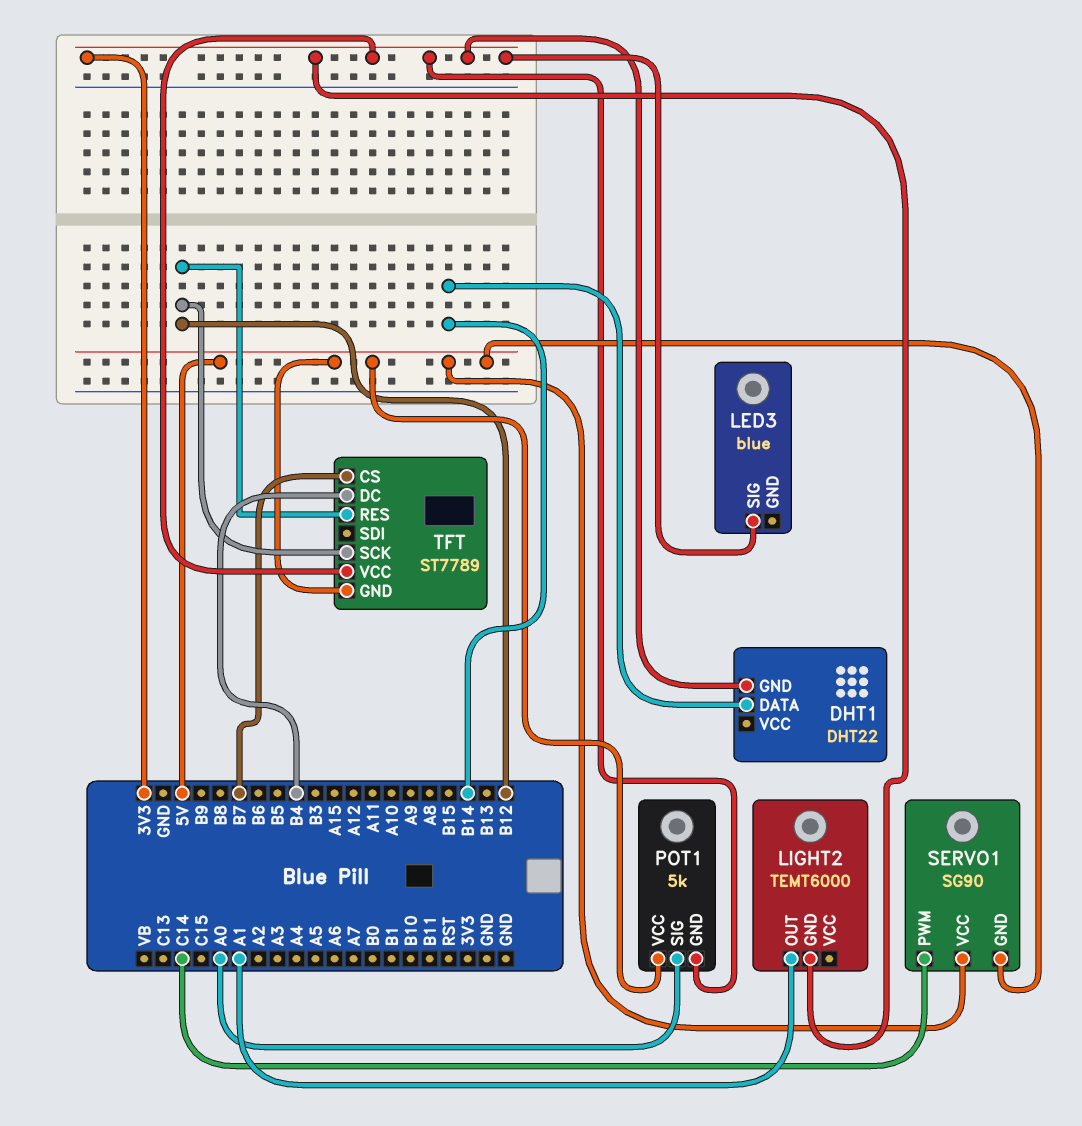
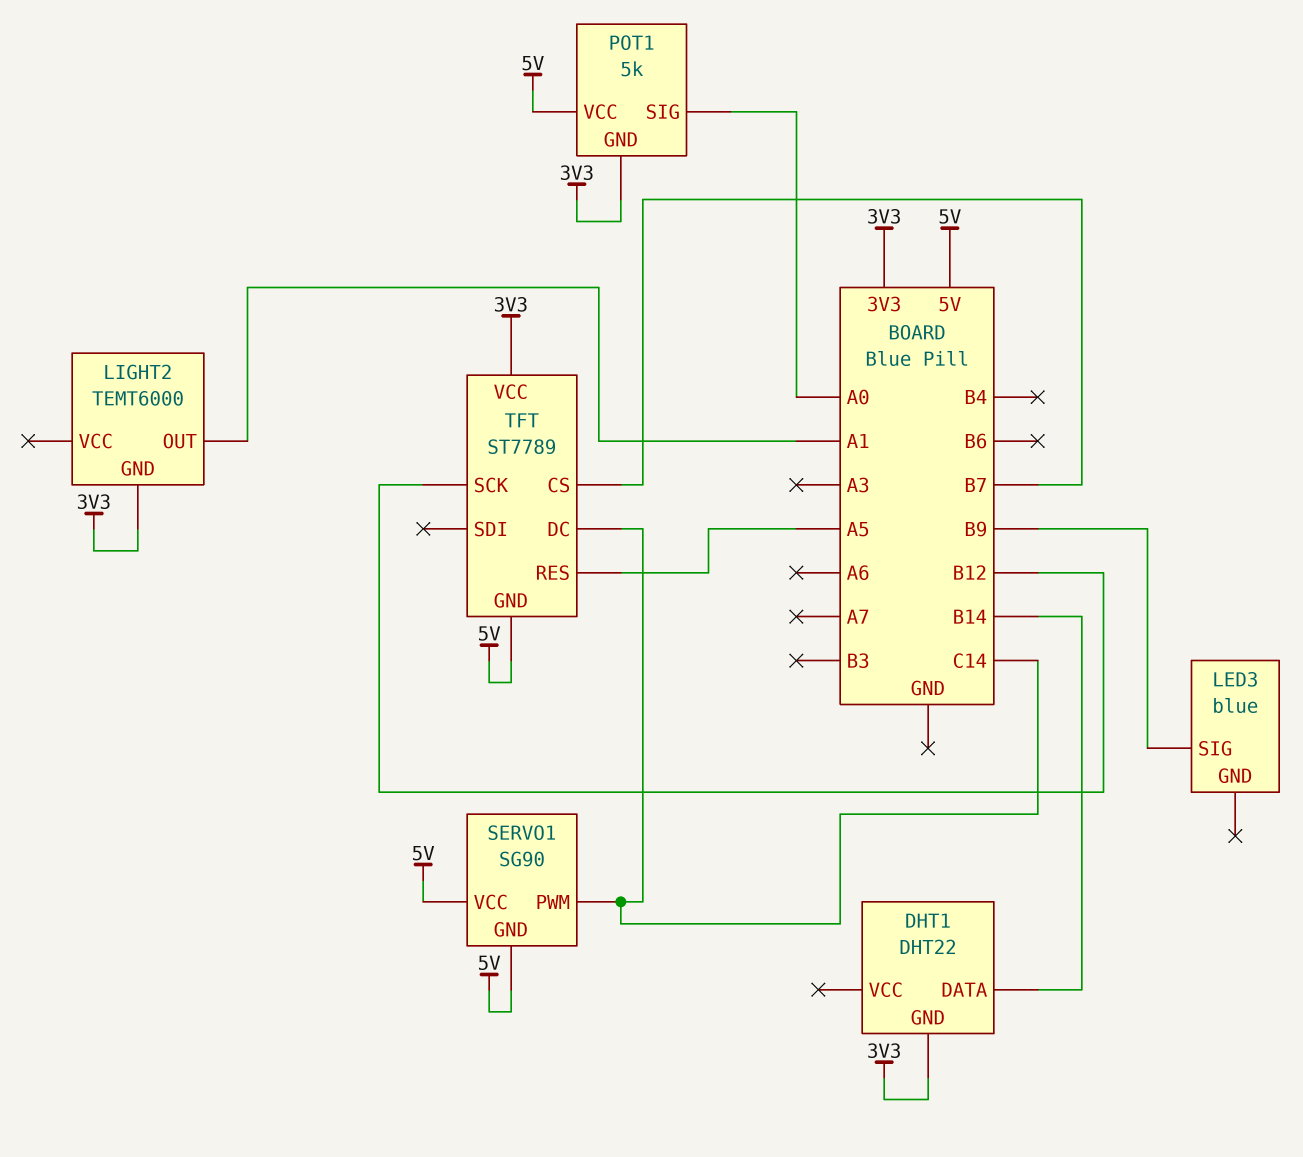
LED3 pin SIG: 3V3 -> B9
TFT pin DC: B4 -> C14
TFT pin RES: B12 -> A5

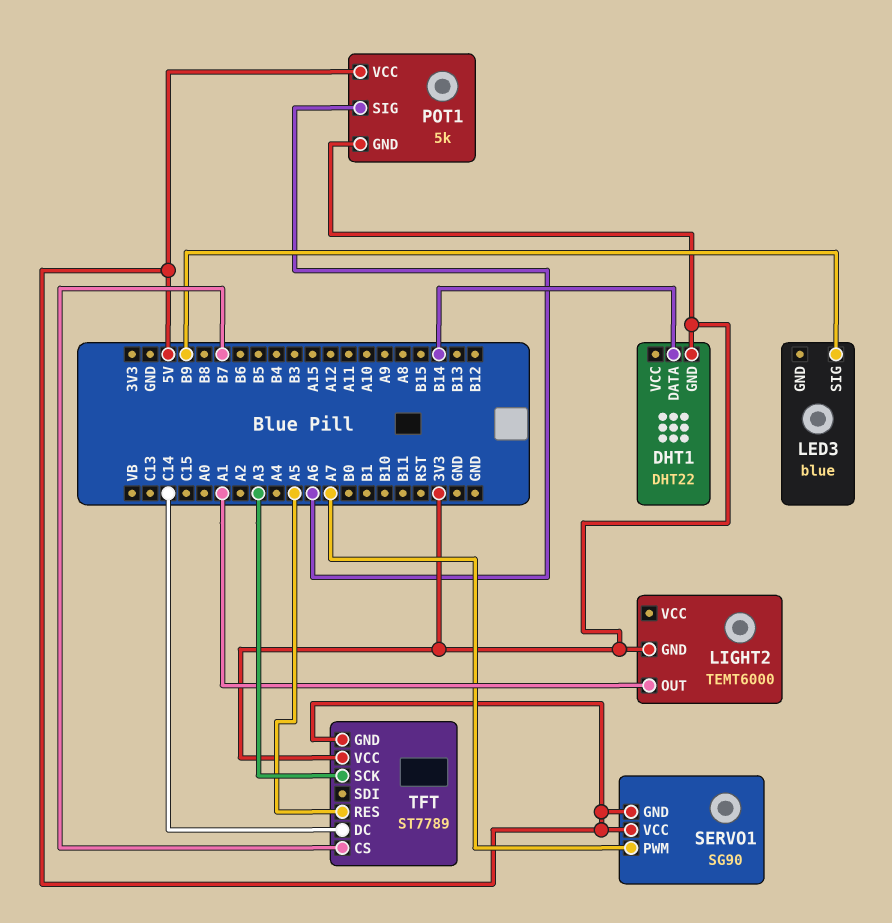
POT1 pin SIG: A0 -> A6
SERVO1 pin PWM: C14 -> A7
TFT pin SCK: B12 -> A3

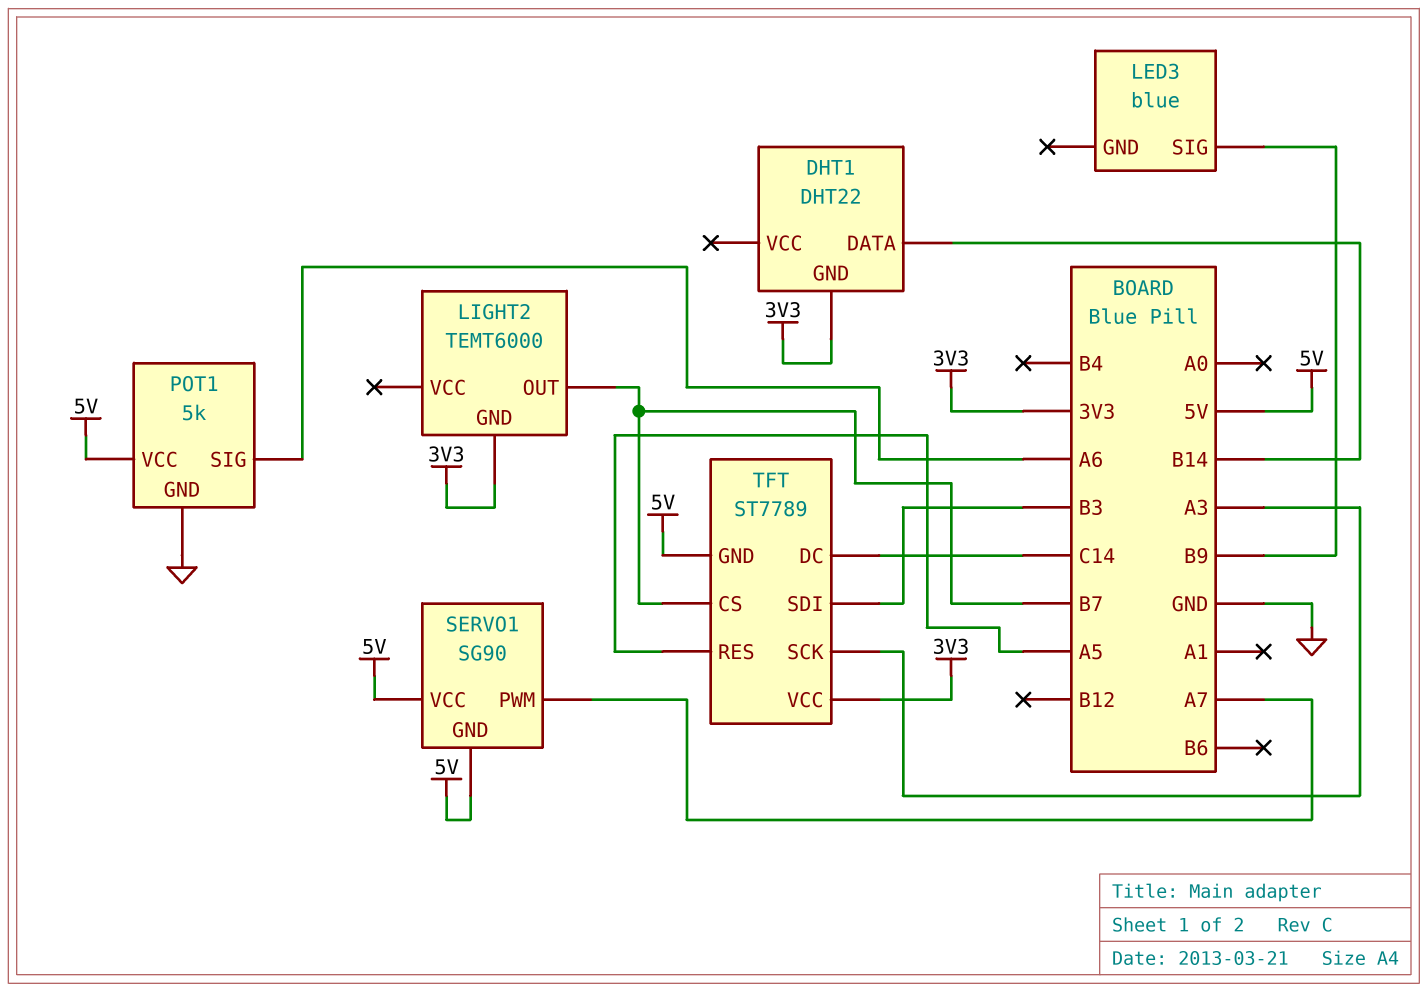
LIGHT2 pin OUT: A1 -> B7
POT1 pin GND: 3V3 -> GND
TFT pin SDI: none -> B3

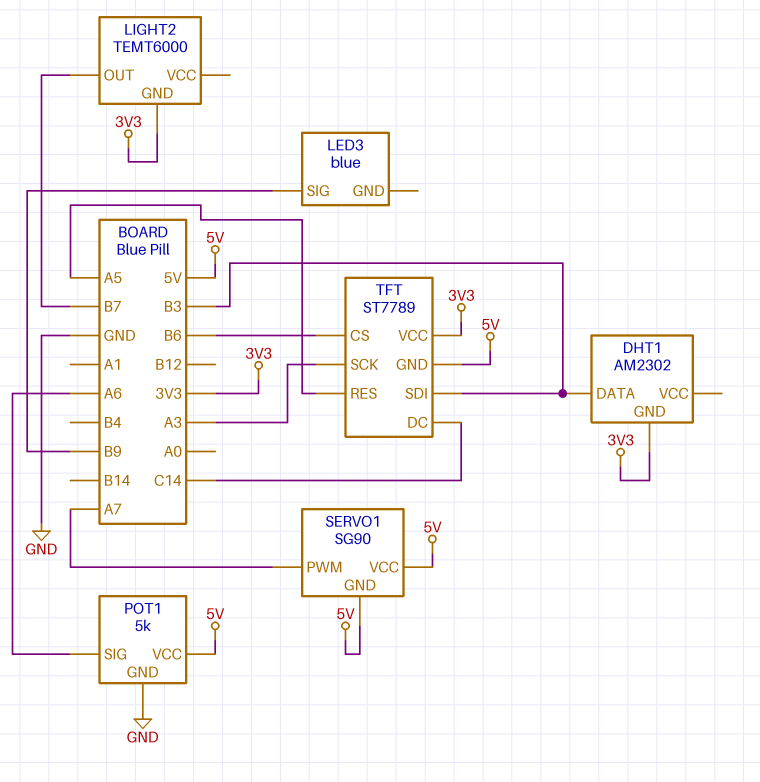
DHT1: DHT22 -> AM2302
DHT1 pin DATA: B14 -> B3
TFT pin CS: B7 -> B6

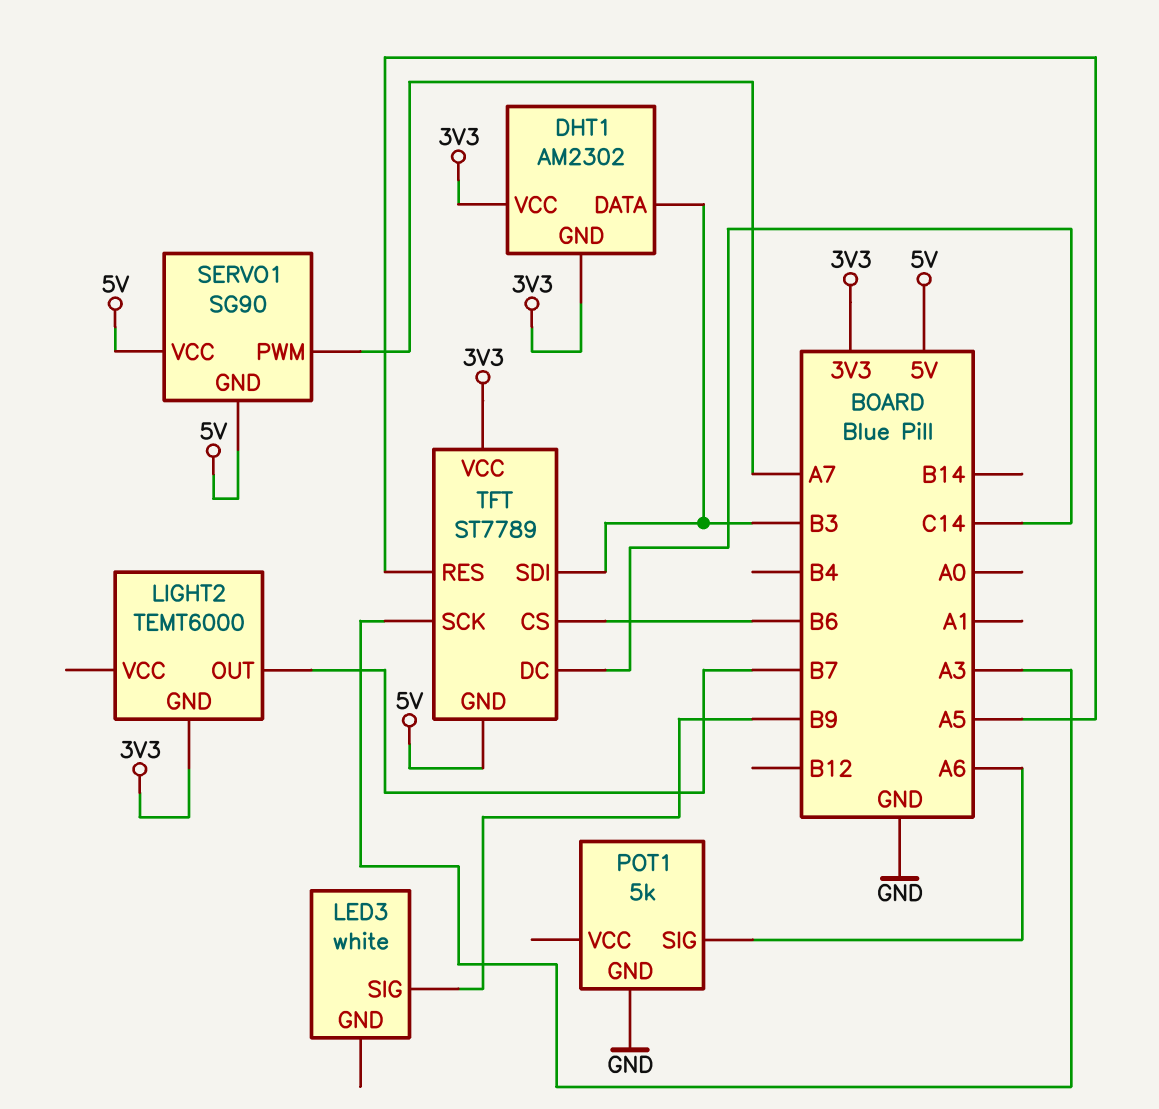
DHT1 pin VCC: none -> 3V3
LED3: blue -> white
POT1 pin VCC: 5V -> none

